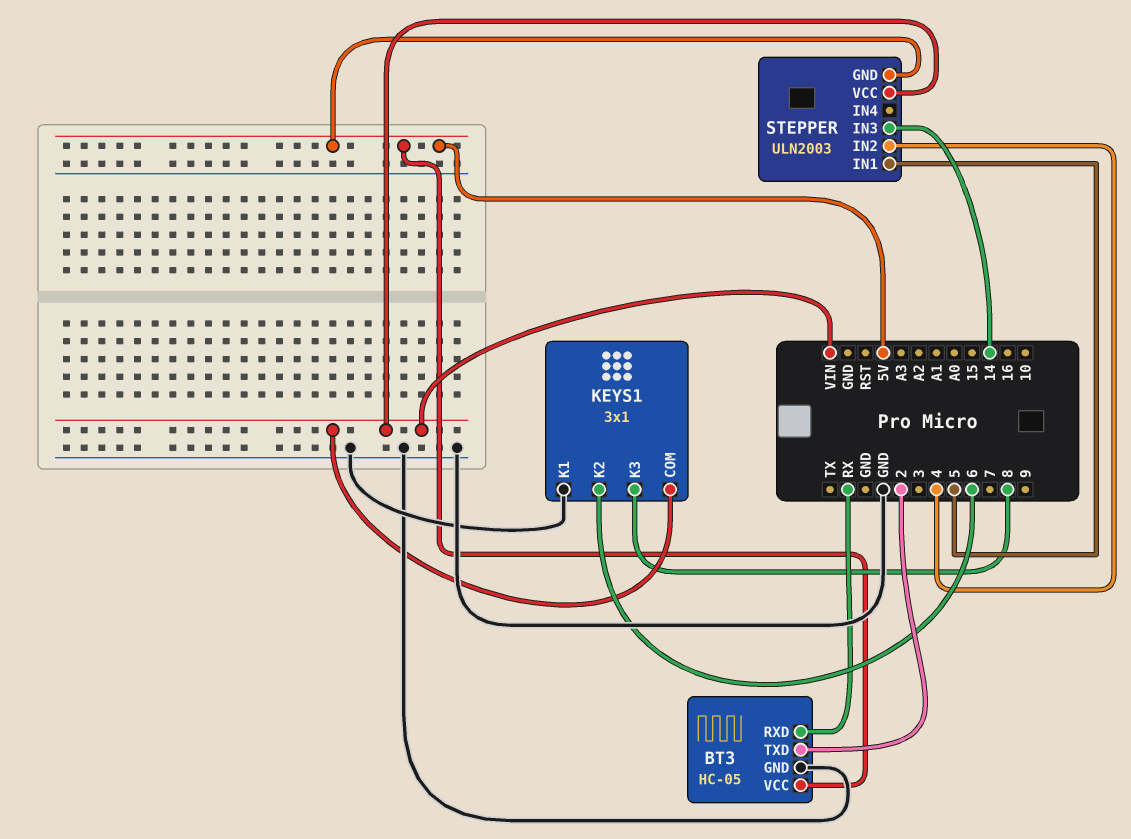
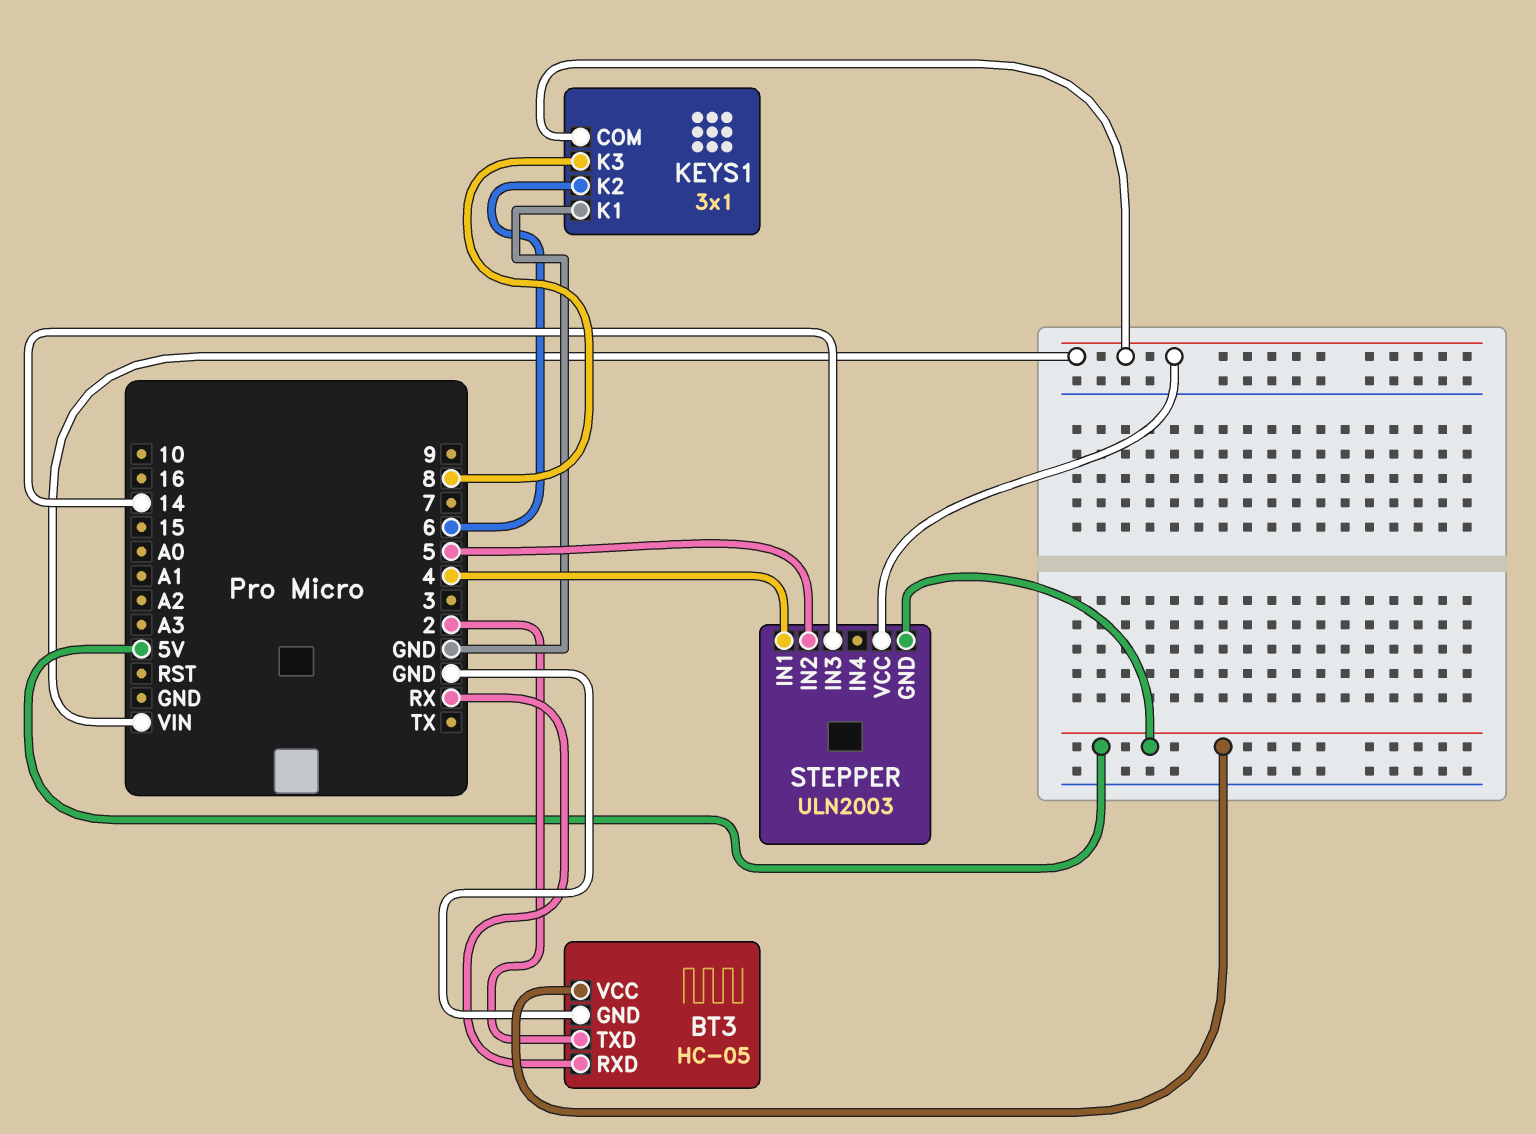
STEPPER pin IN1: 5 -> 4
STEPPER pin IN2: 4 -> 5

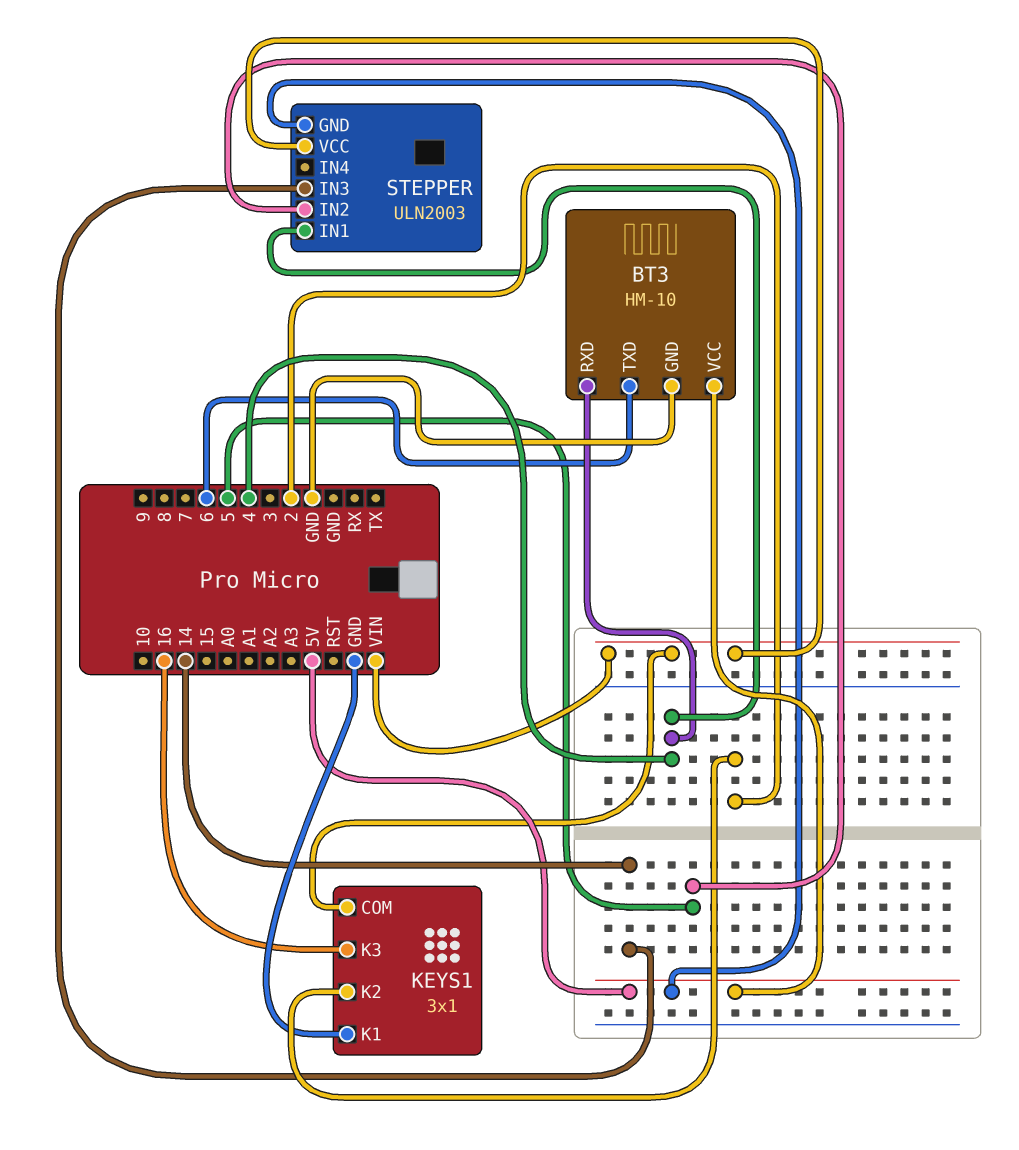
BT3: HC-05 -> HM-10
BT3 pin RXD: RX -> 4
BT3 pin TXD: 2 -> 6
KEYS1 pin K2: 6 -> 2
KEYS1 pin K3: 8 -> 16

